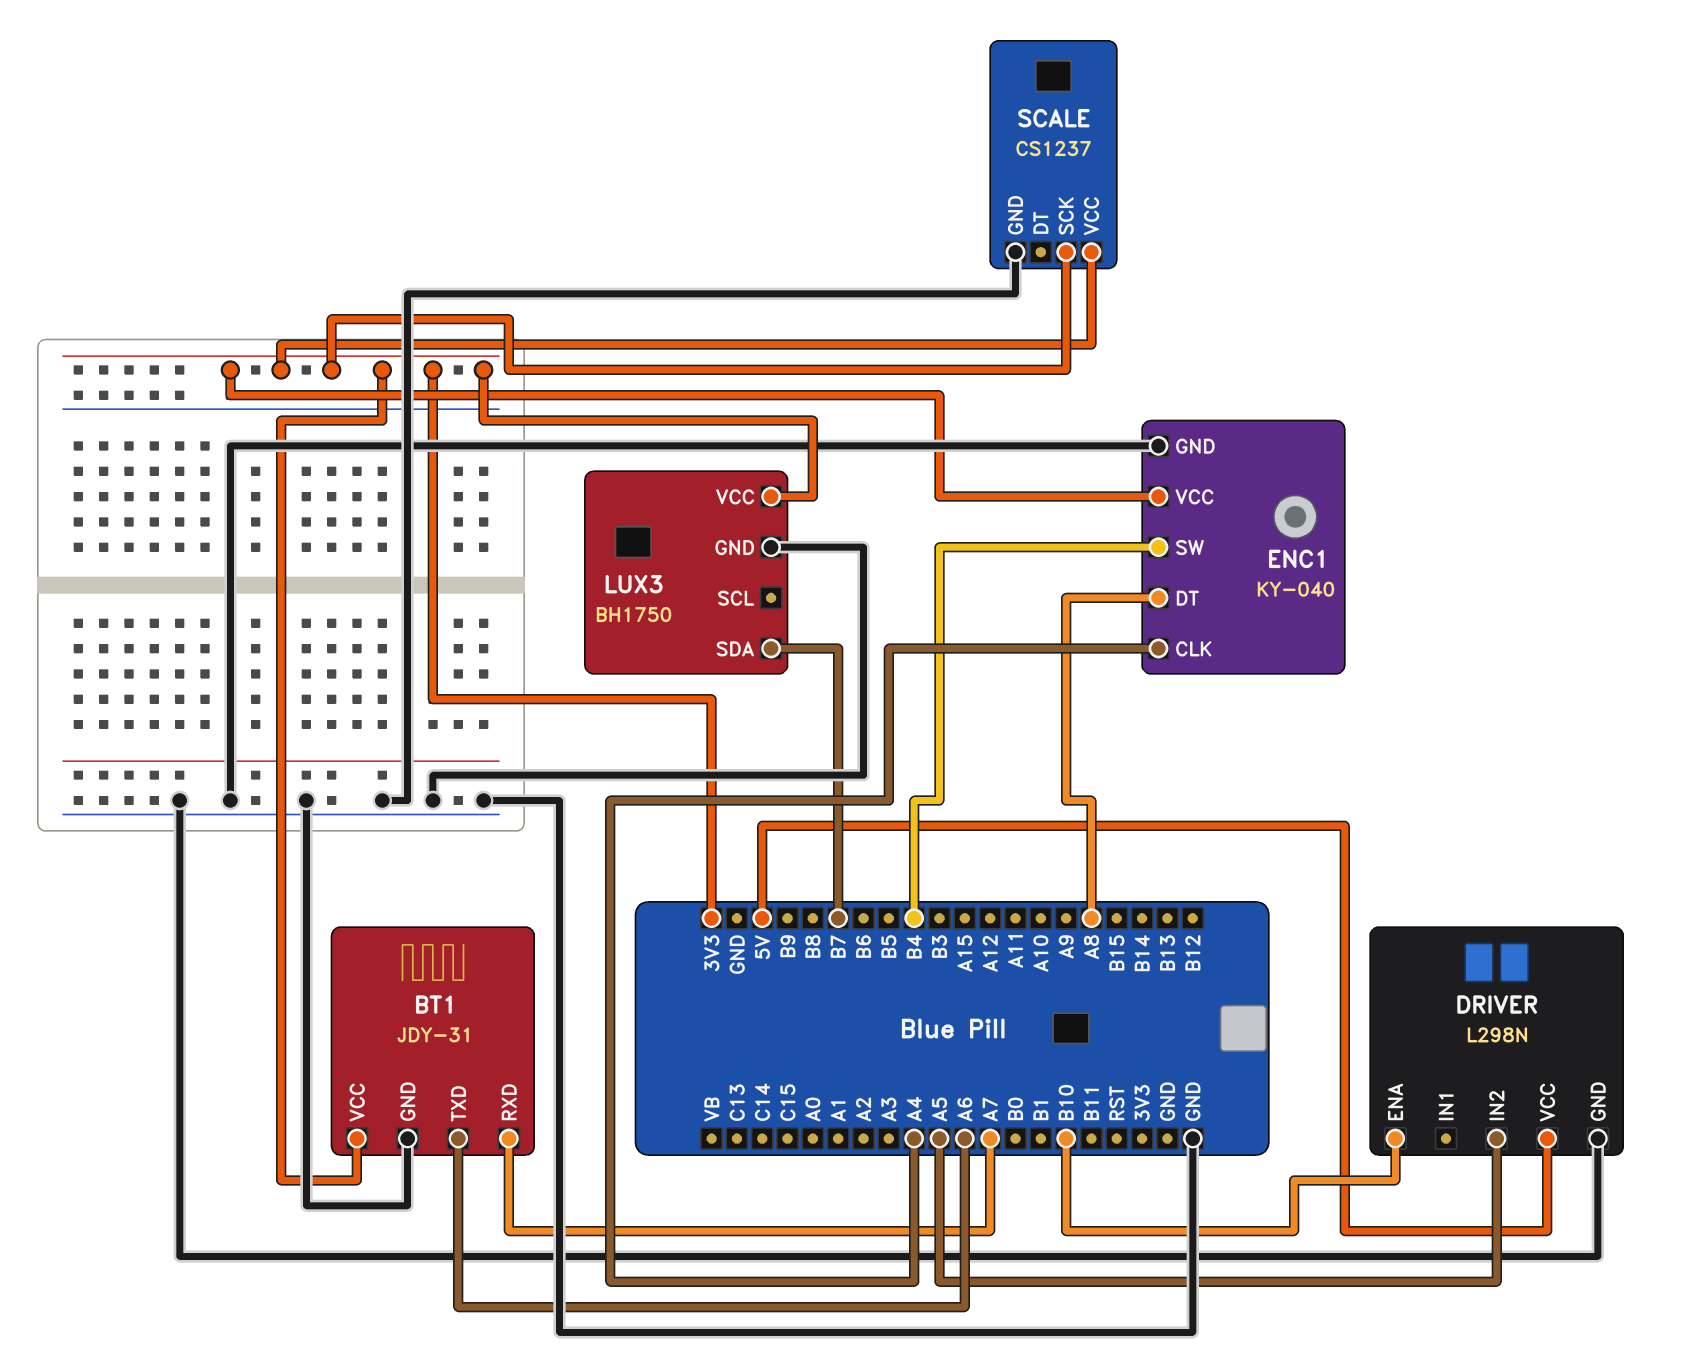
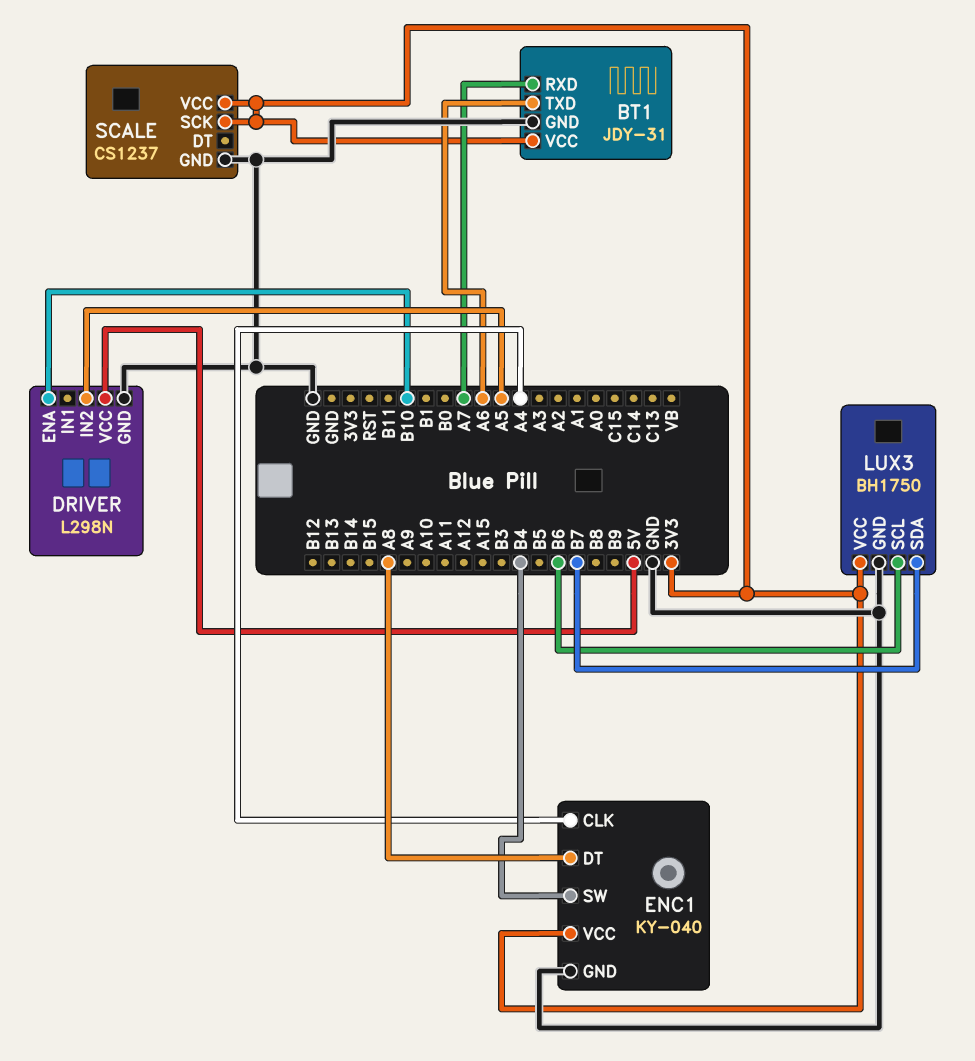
LUX3 pin SCL: none -> B6

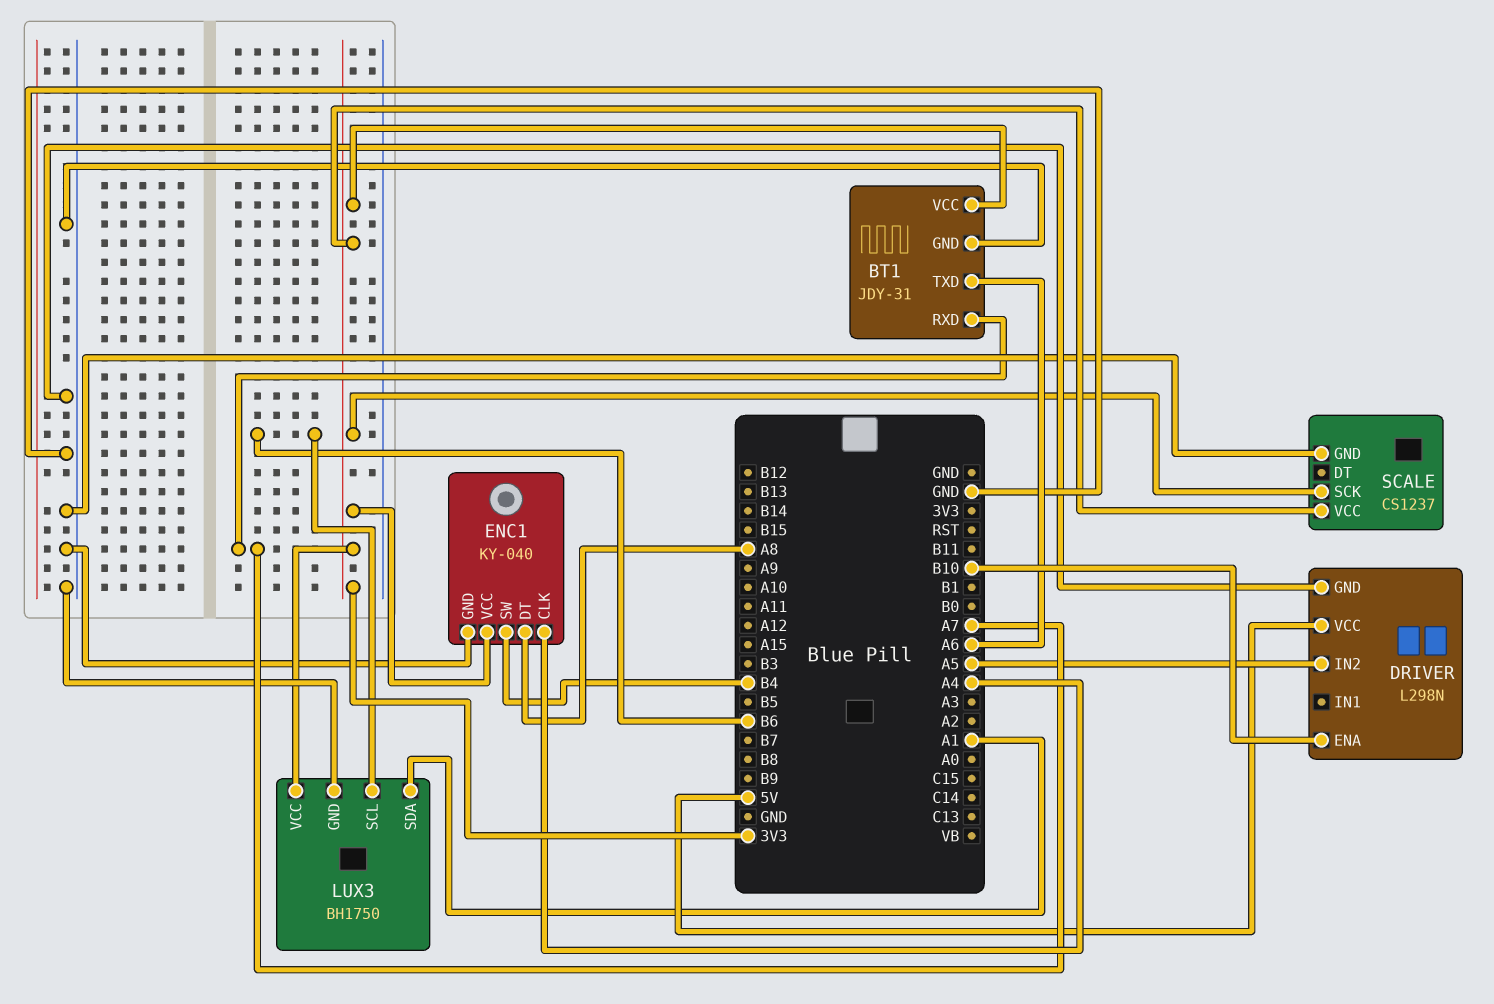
LUX3 pin SDA: B7 -> A1

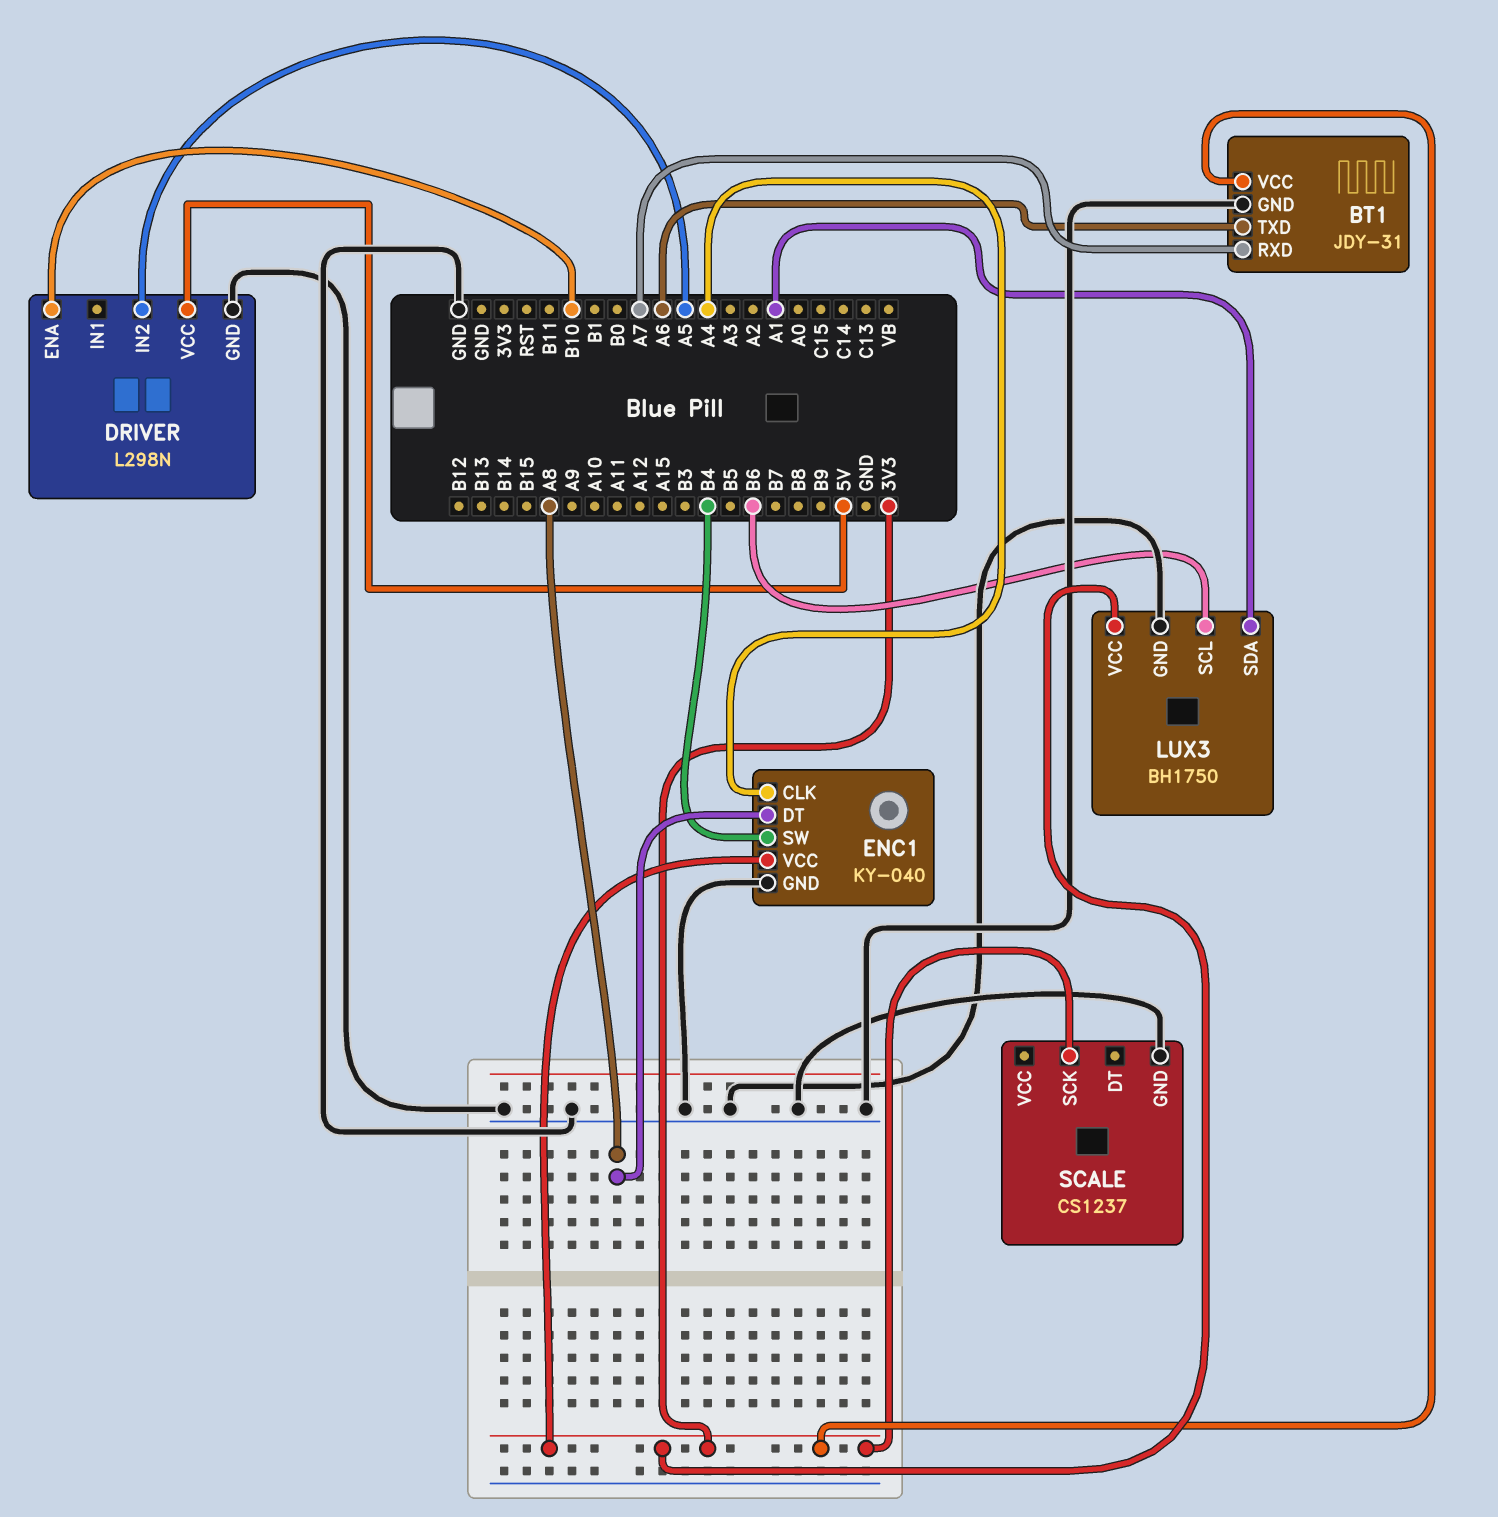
SCALE pin VCC: 3V3 -> none

